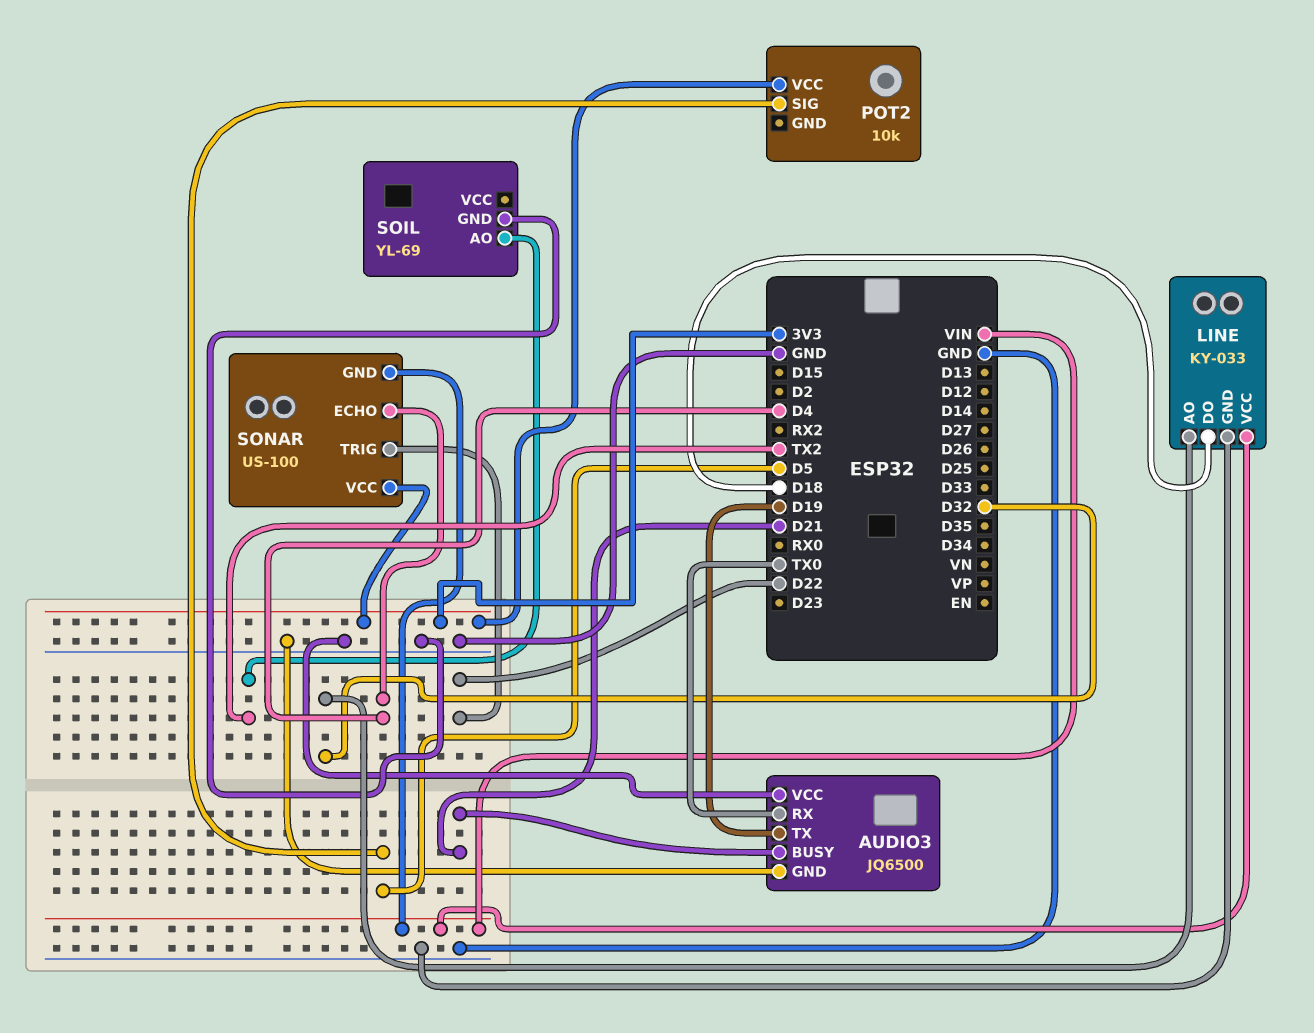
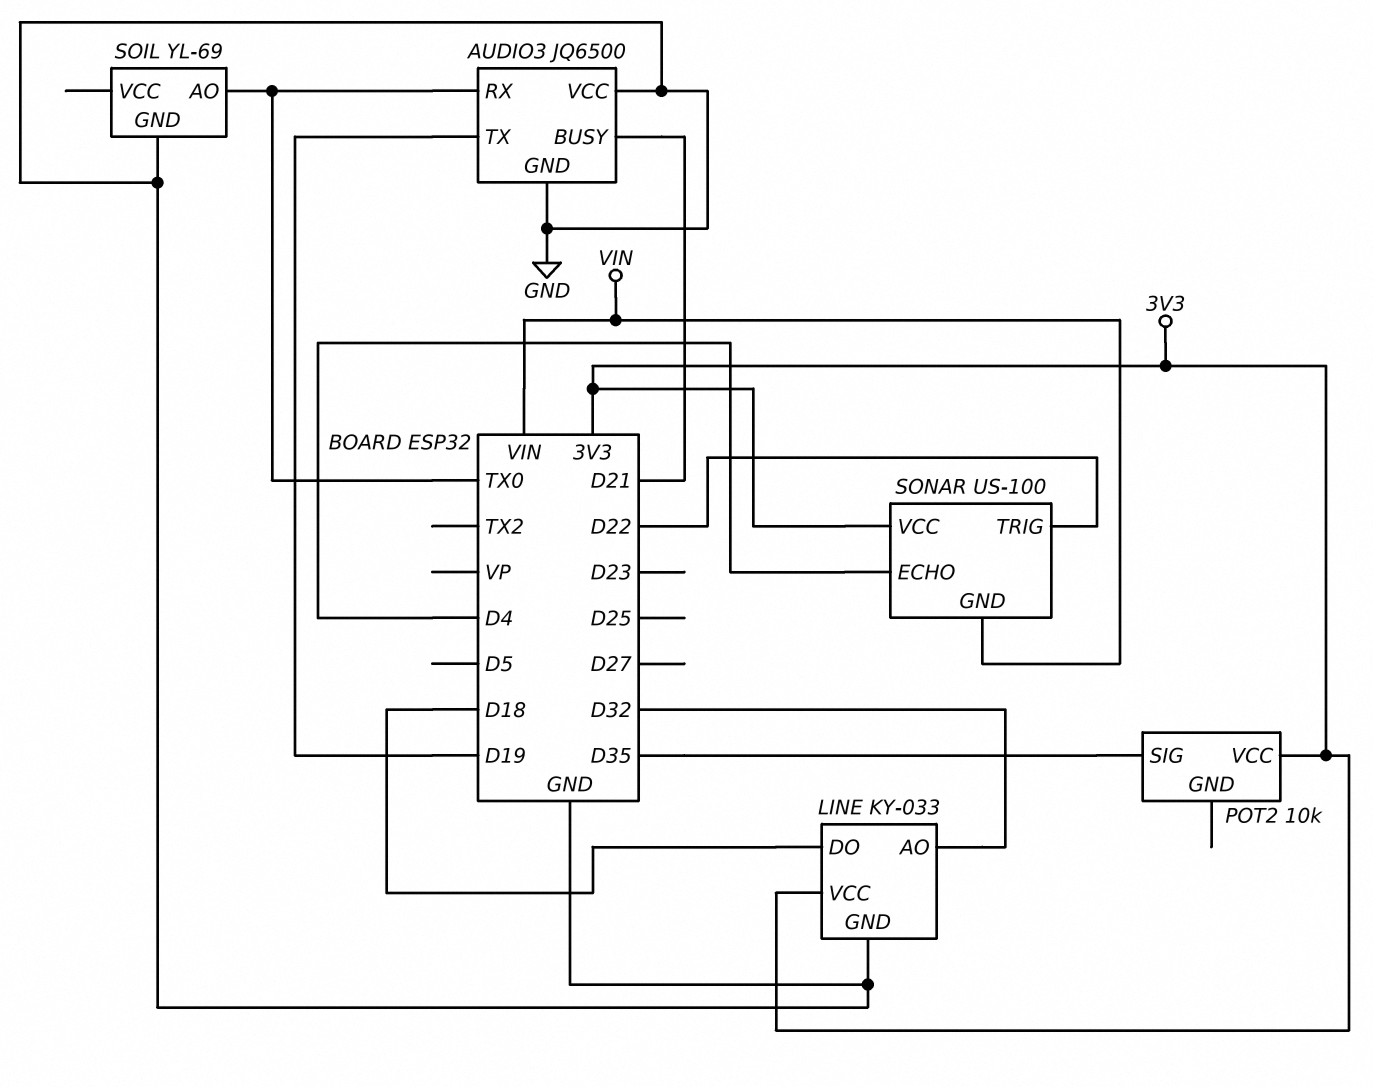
LINE pin VCC: VIN -> 3V3
POT2 pin SIG: D5 -> D35
SOIL pin AO: TX2 -> TX0

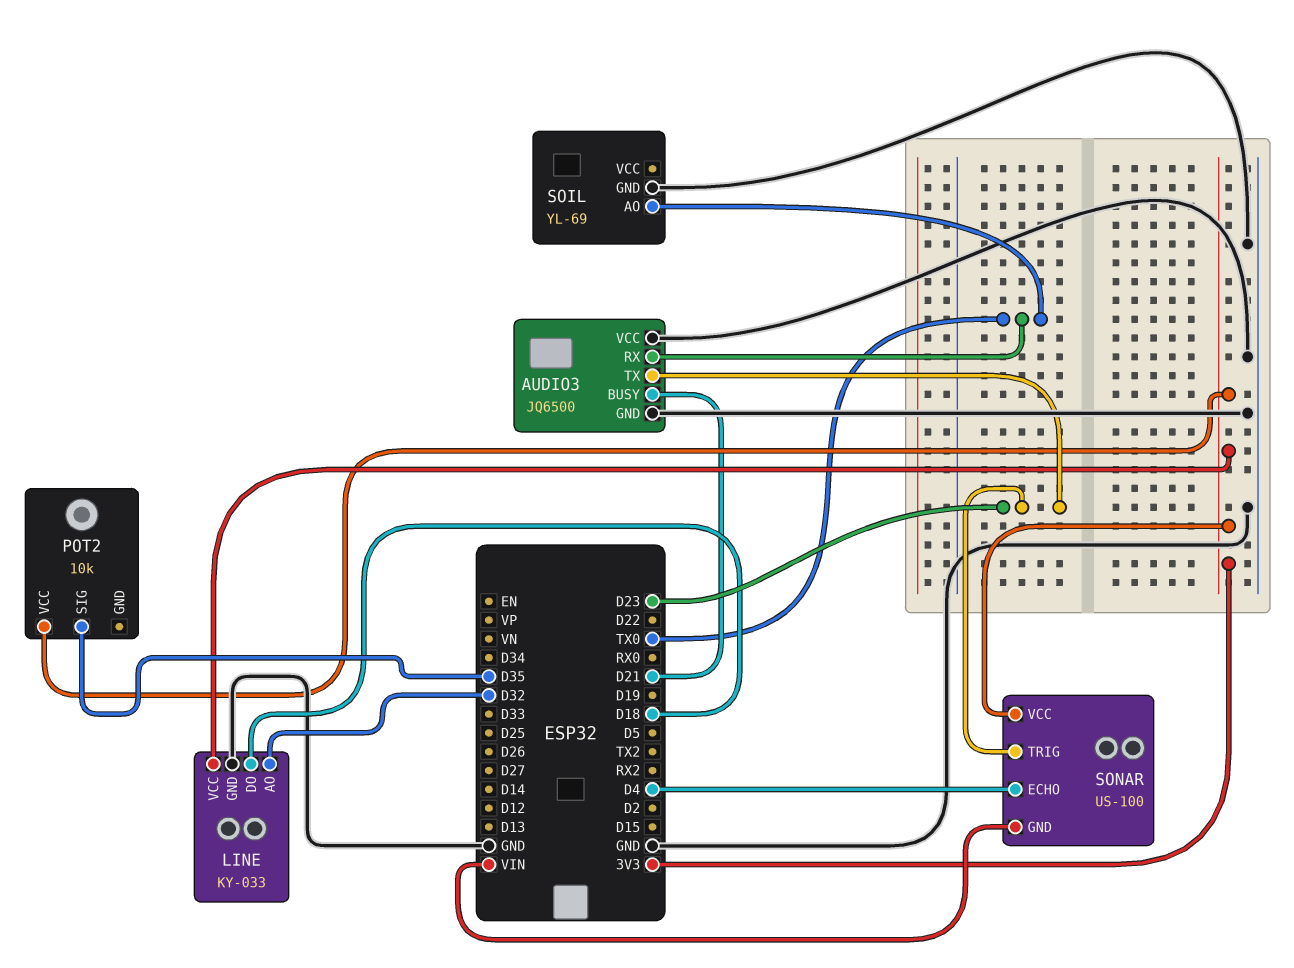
AUDIO3 pin TX: D19 -> D23
SONAR pin TRIG: D22 -> D23

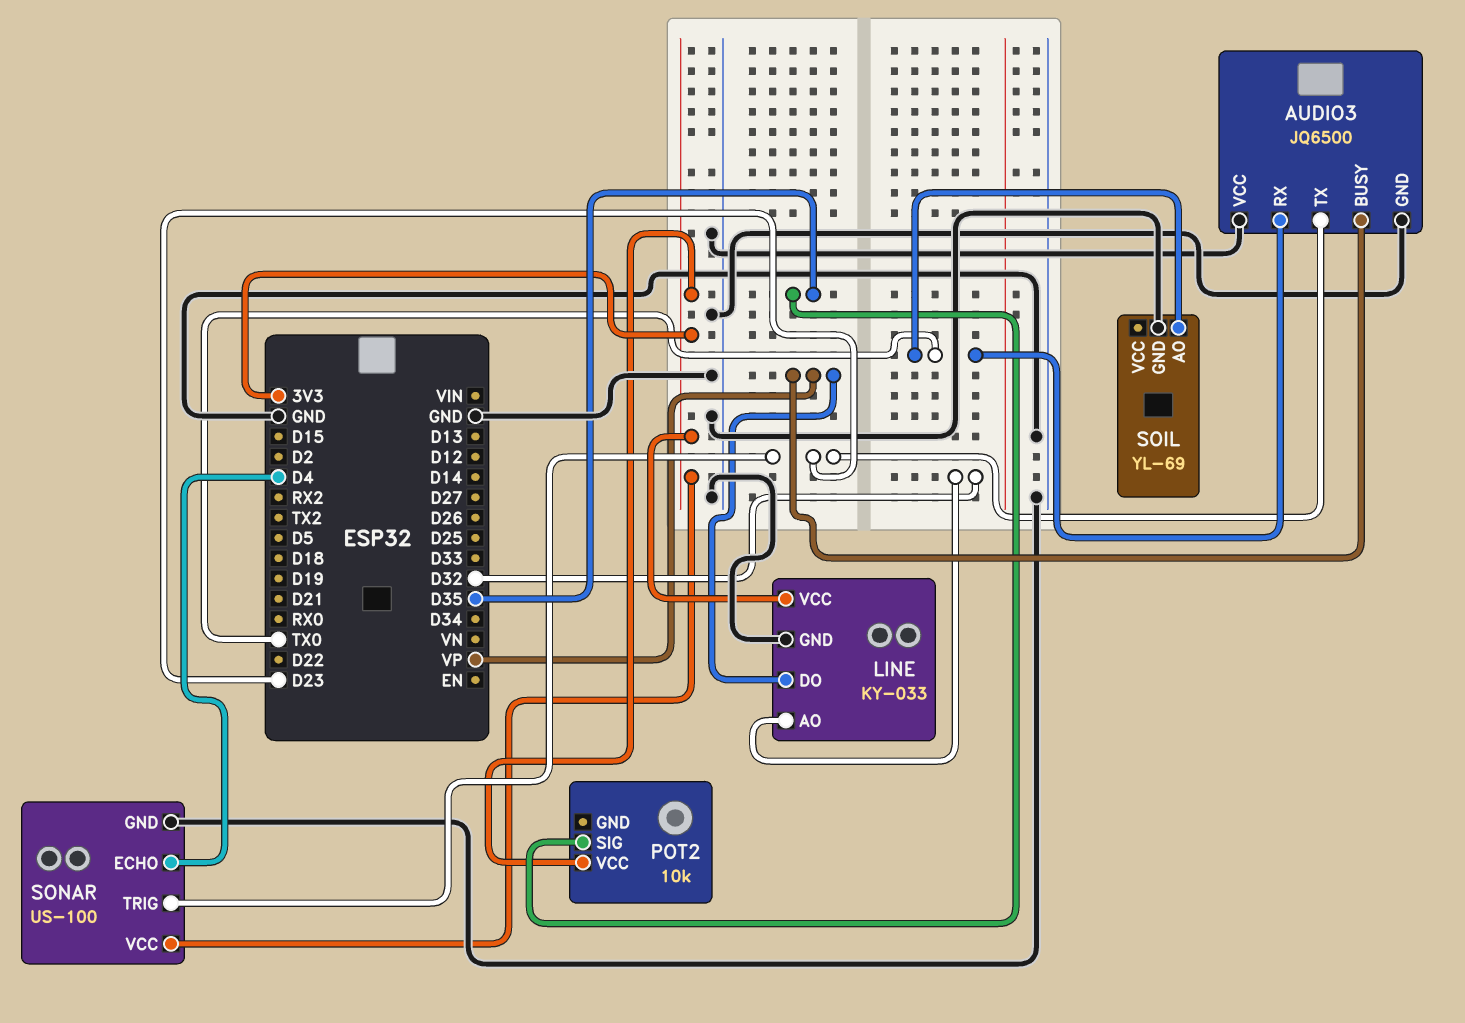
AUDIO3 pin BUSY: D21 -> VP
LINE pin DO: D18 -> VP
SONAR pin GND: VIN -> GND

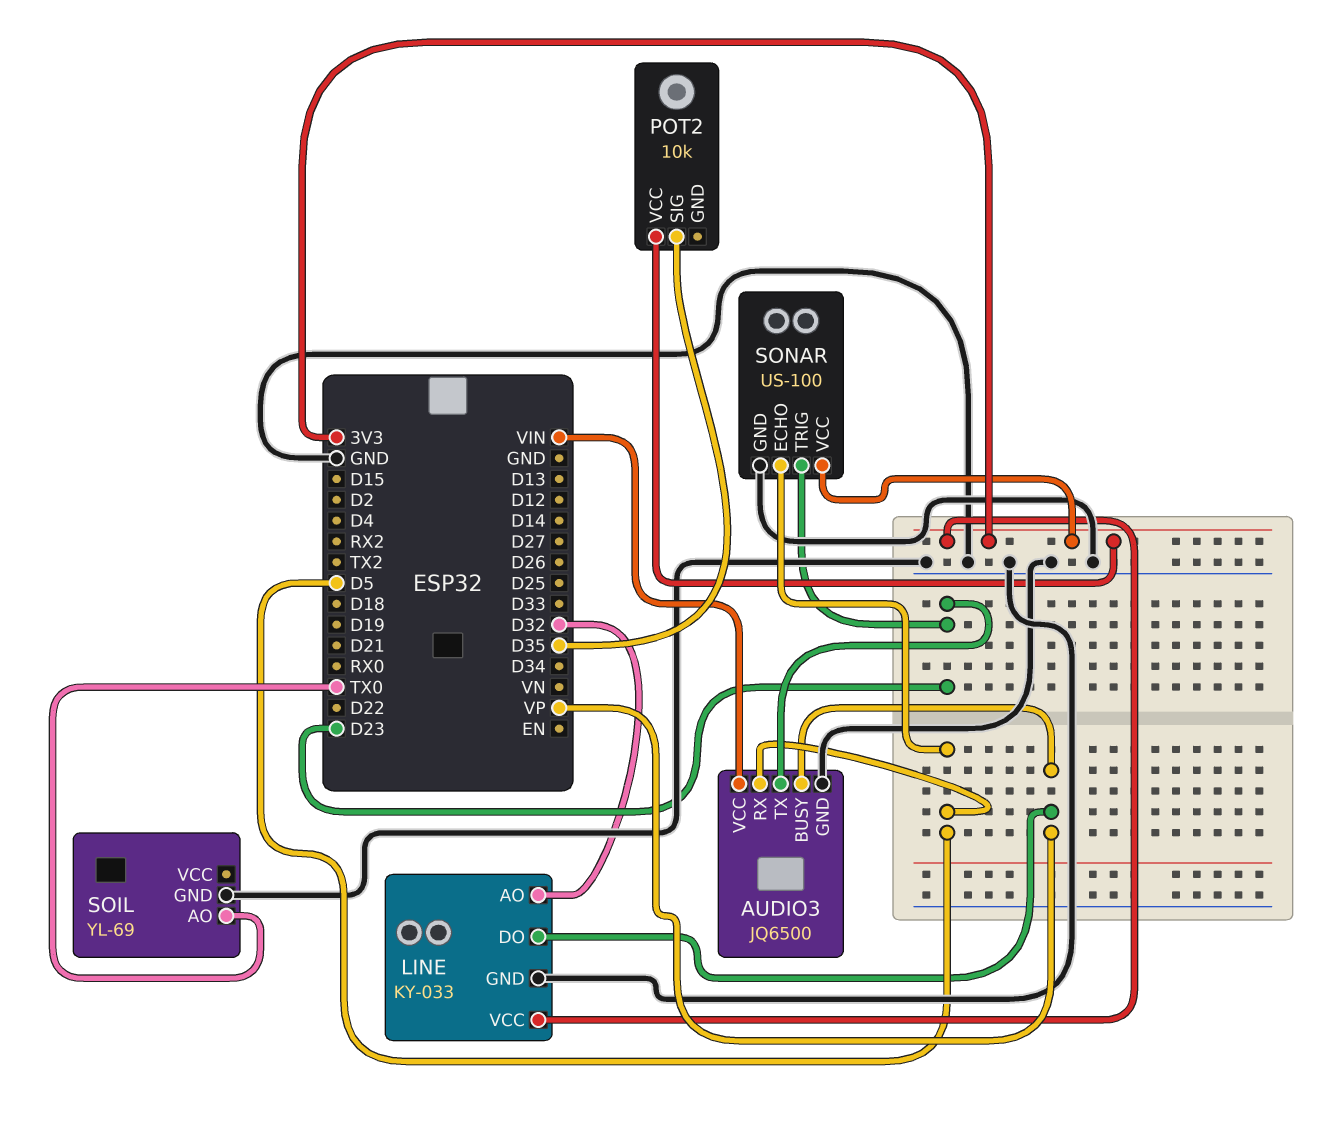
AUDIO3 pin RX: TX0 -> D5
AUDIO3 pin VCC: GND -> VIN
SONAR pin ECHO: D4 -> D5

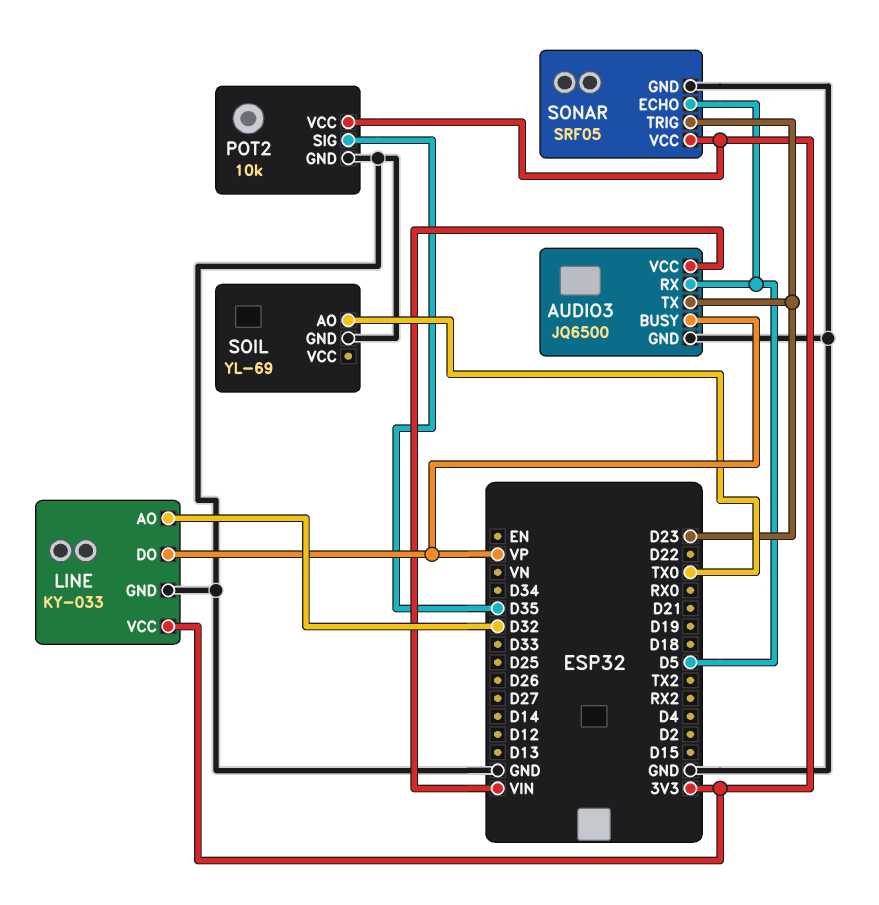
POT2 pin GND: none -> GND
SONAR: US-100 -> SRF05

